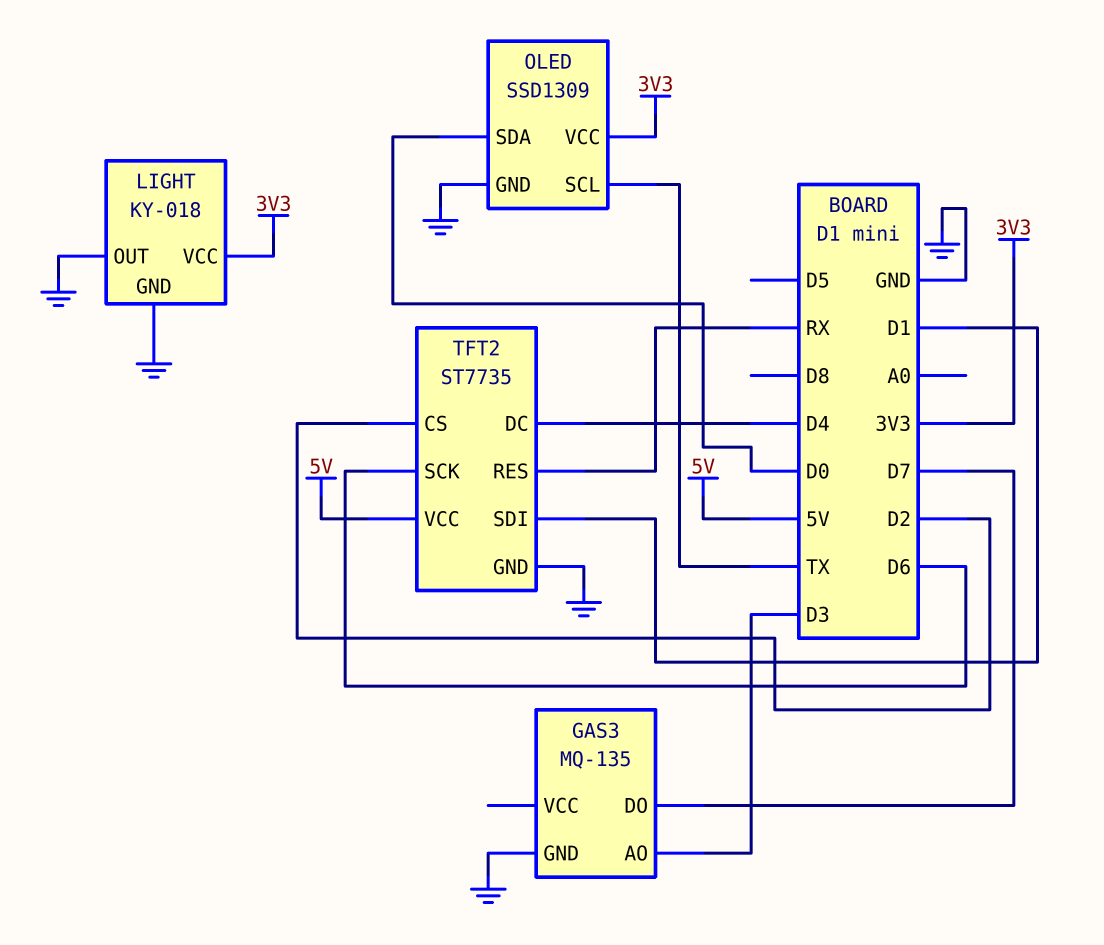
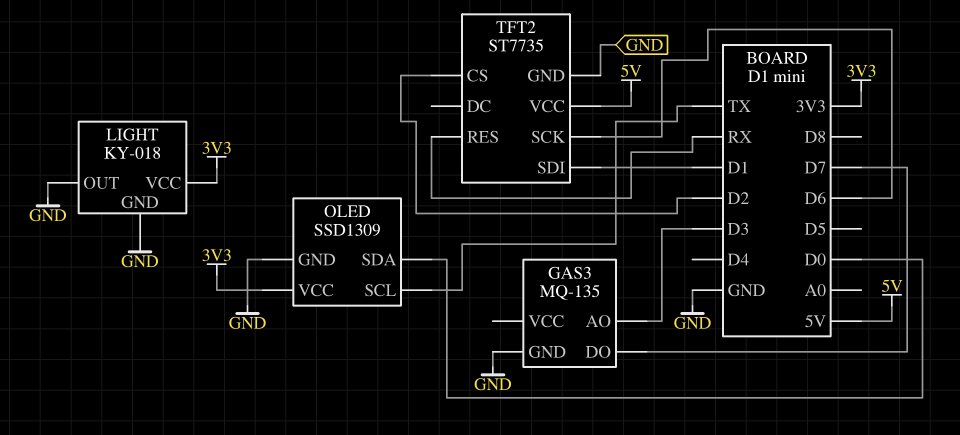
TFT2 pin DC: D4 -> none

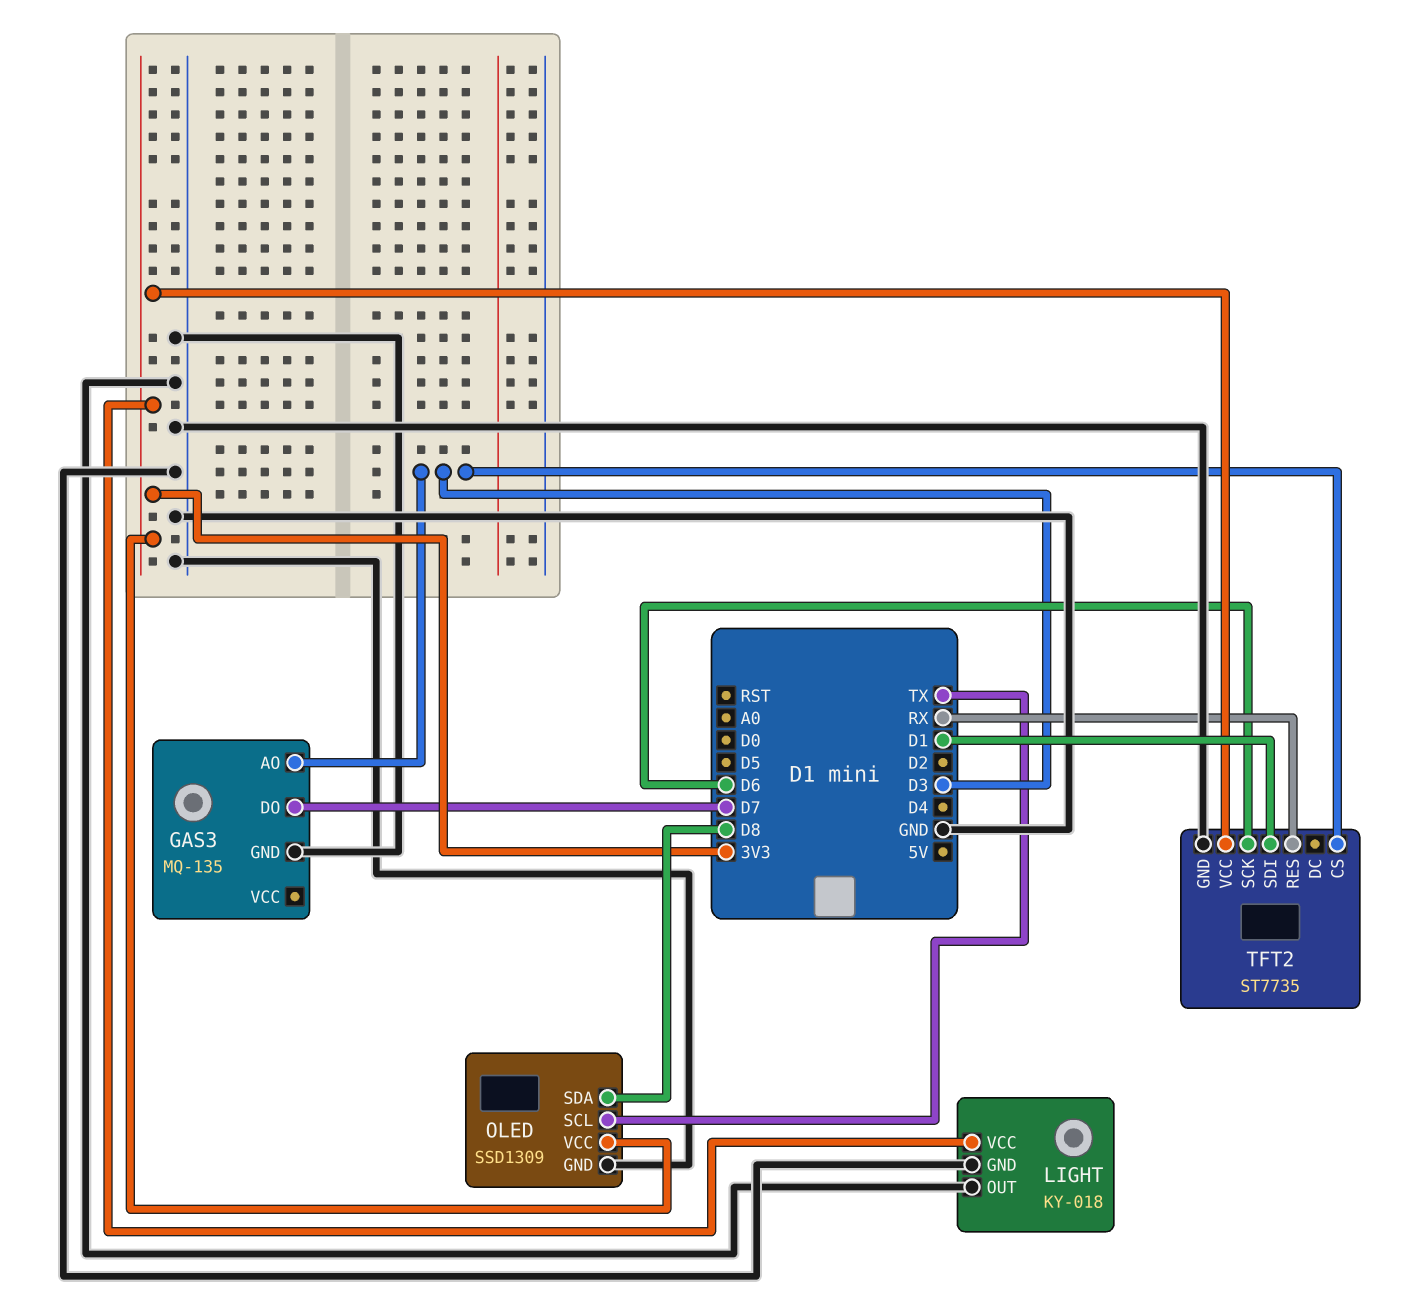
OLED pin SDA: D0 -> D8
TFT2 pin CS: D2 -> D3
TFT2 pin VCC: 5V -> 3V3

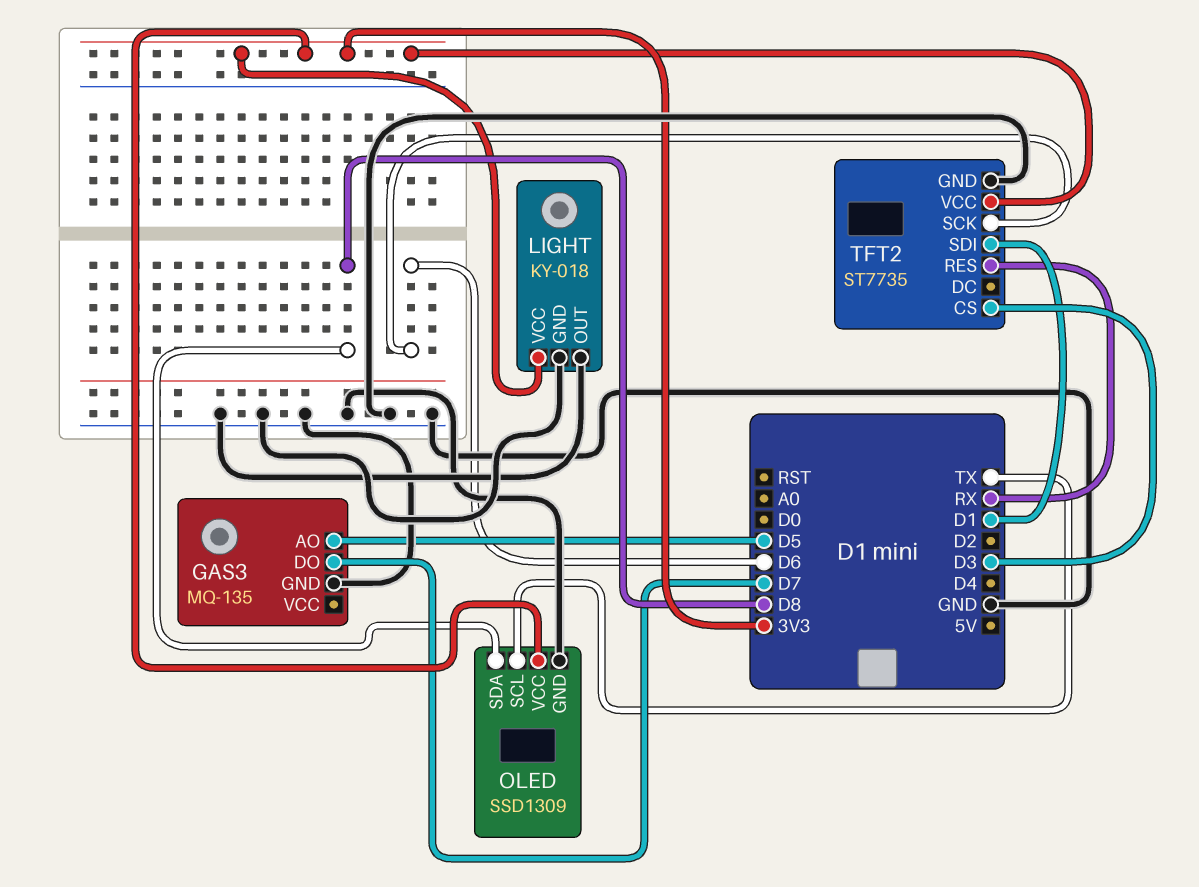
GAS3 pin AO: D3 -> D5

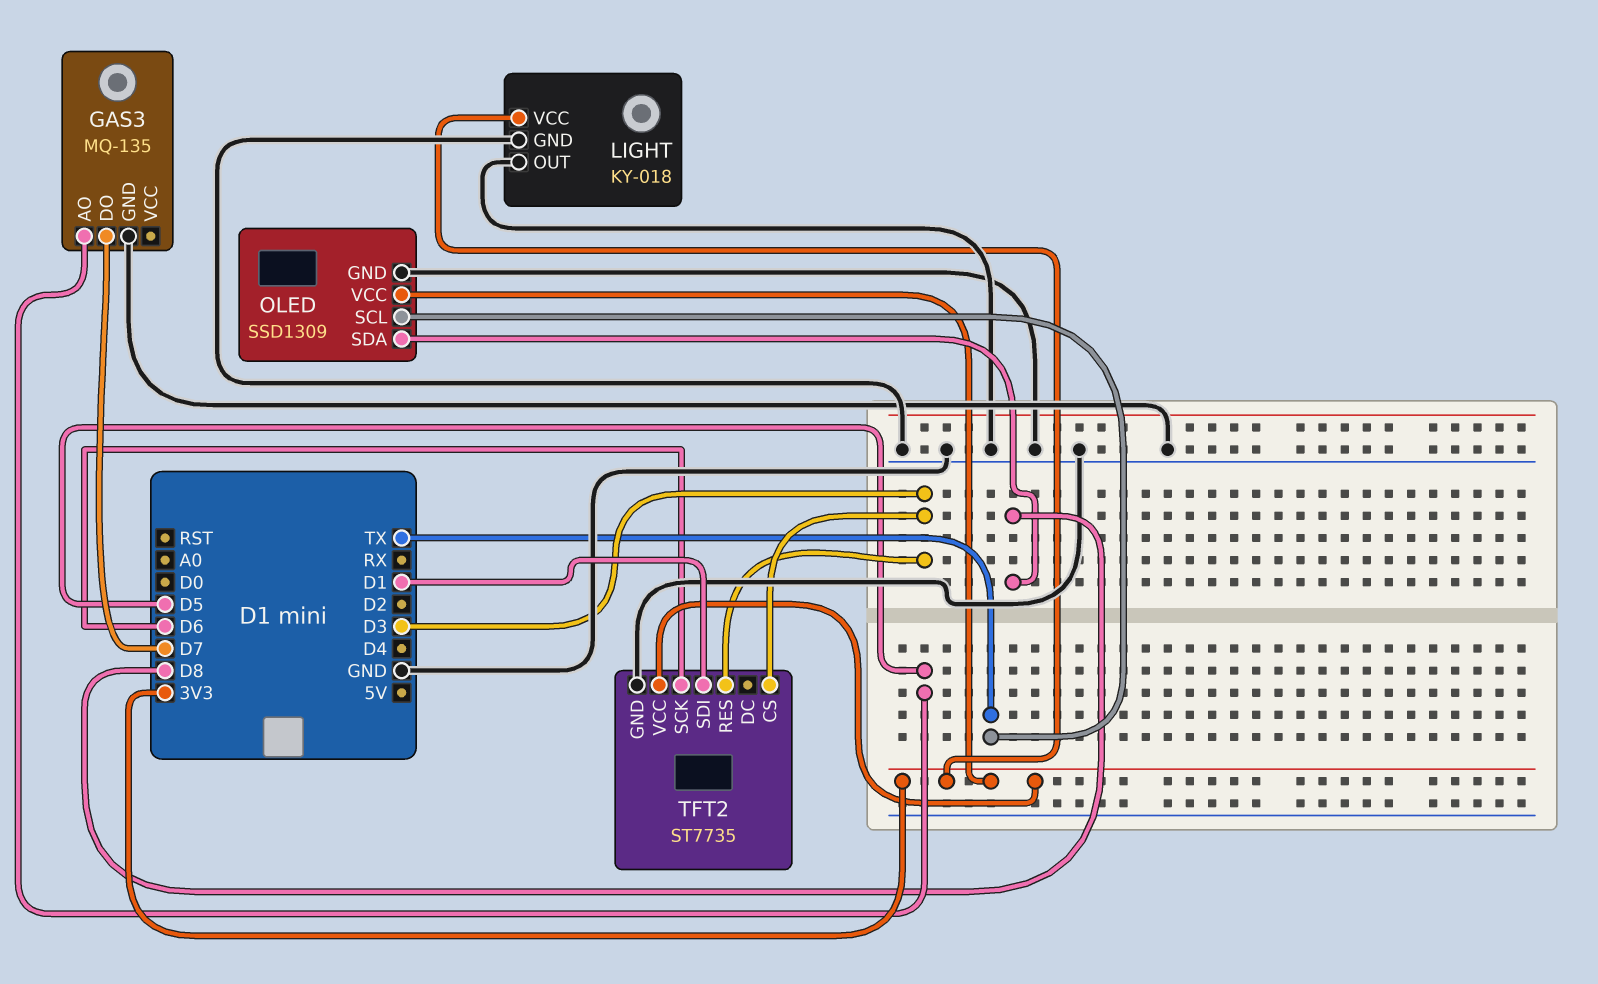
TFT2 pin RES: RX -> D3

